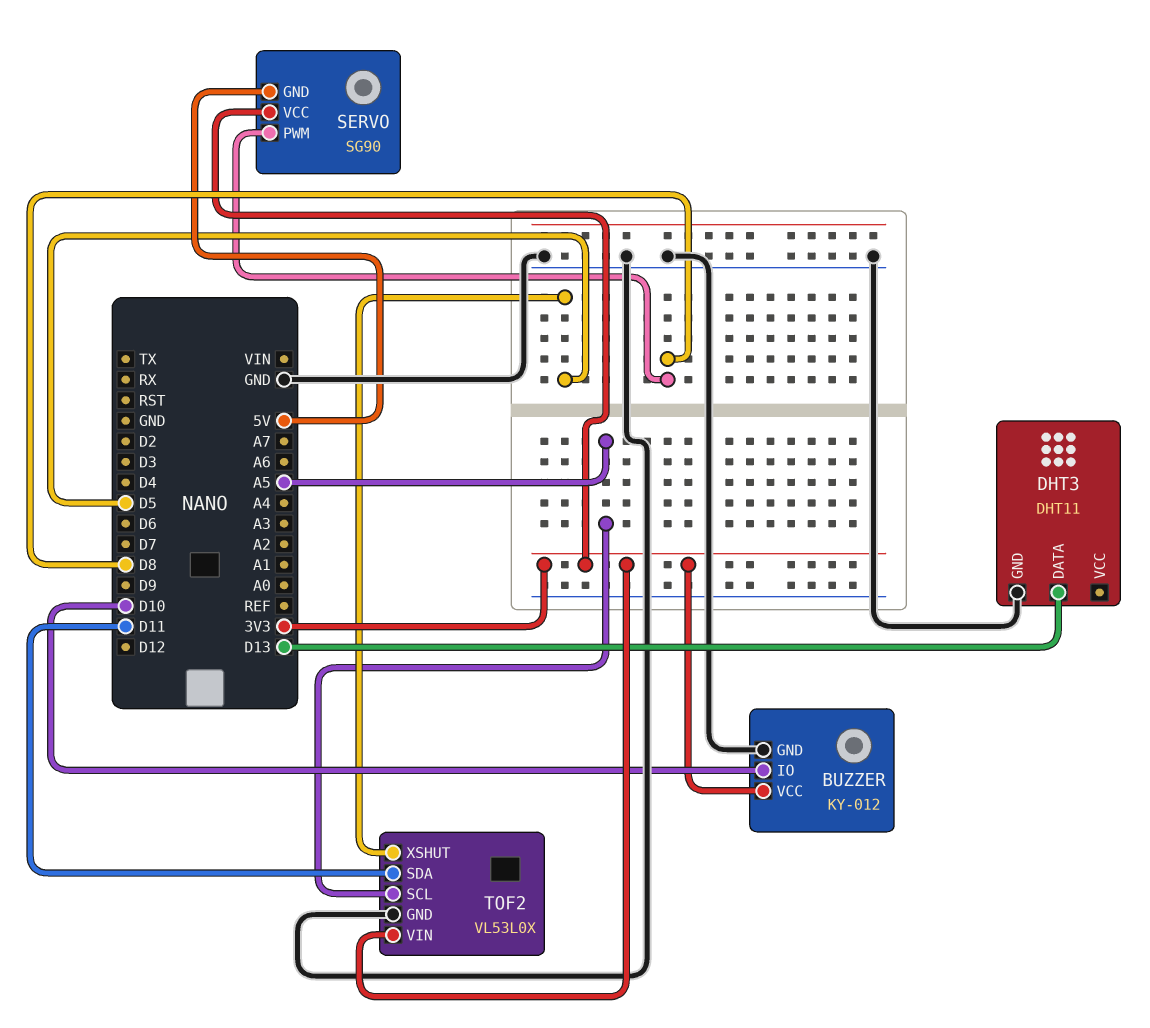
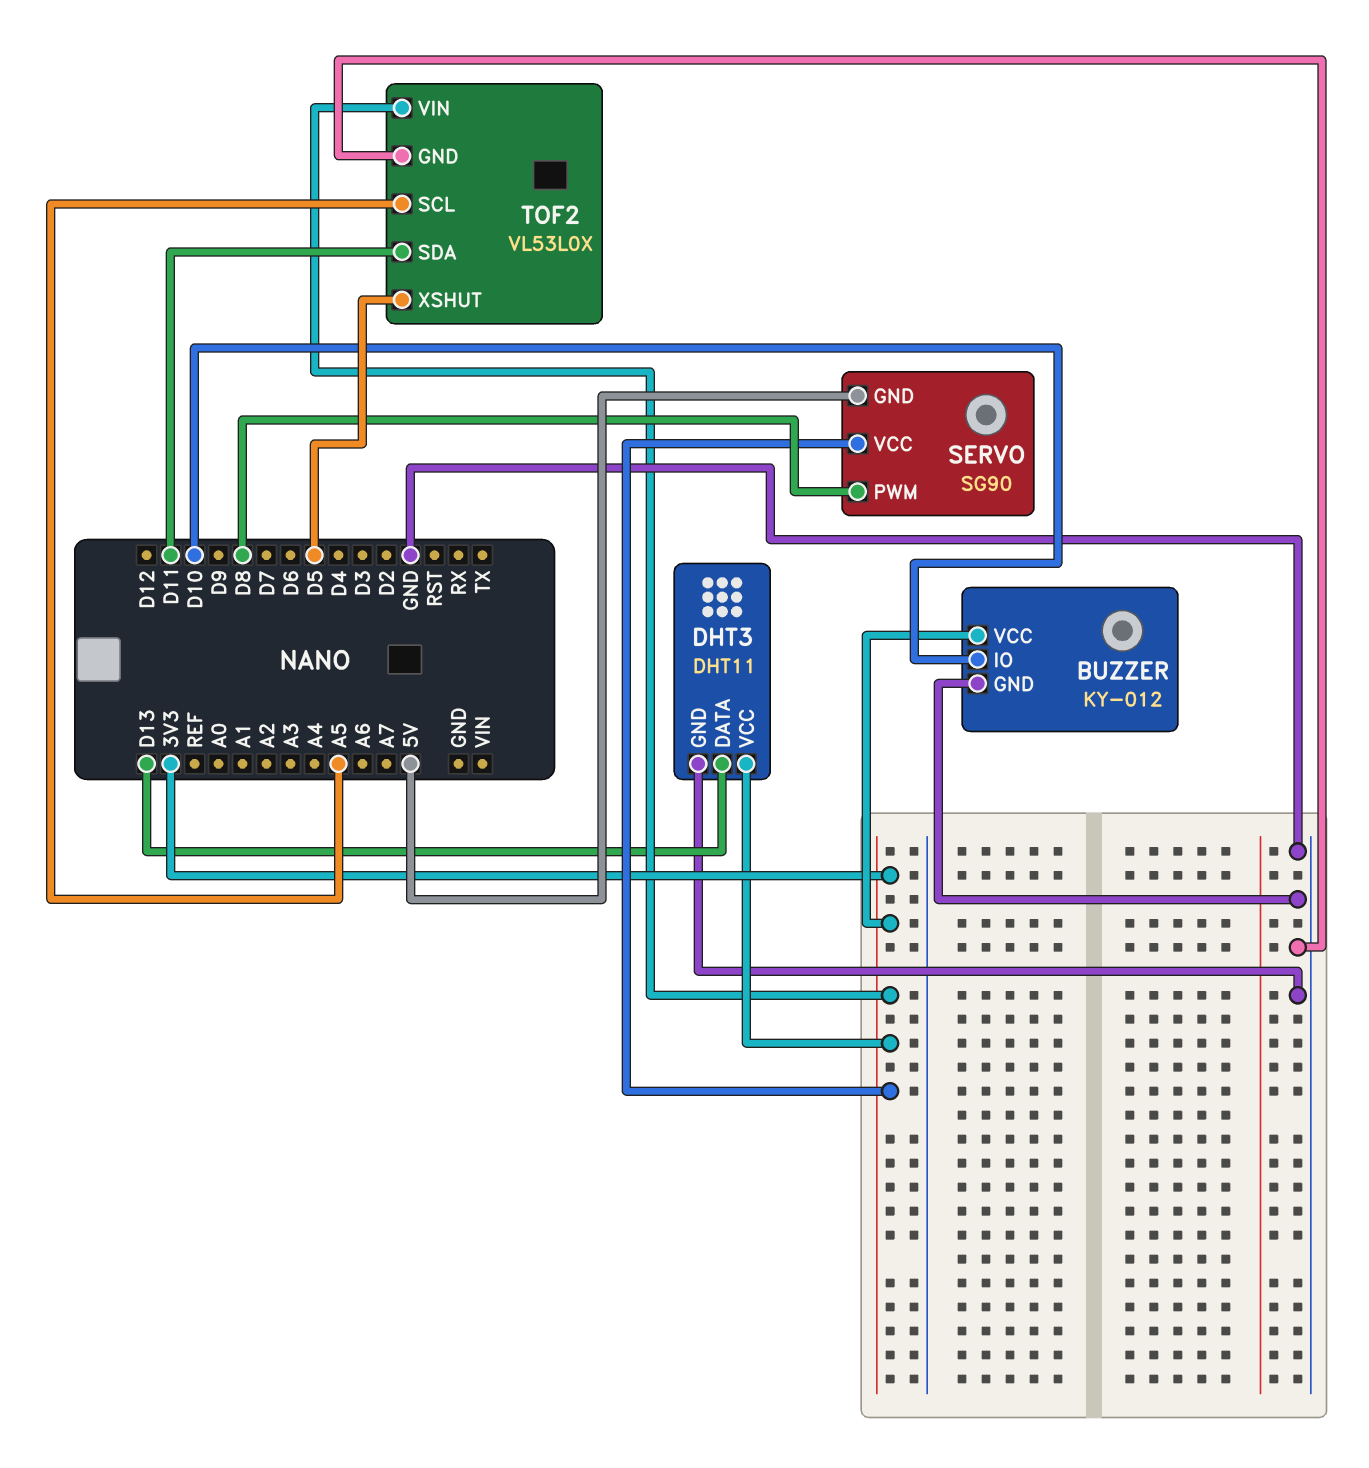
DHT3 pin VCC: none -> 3V3

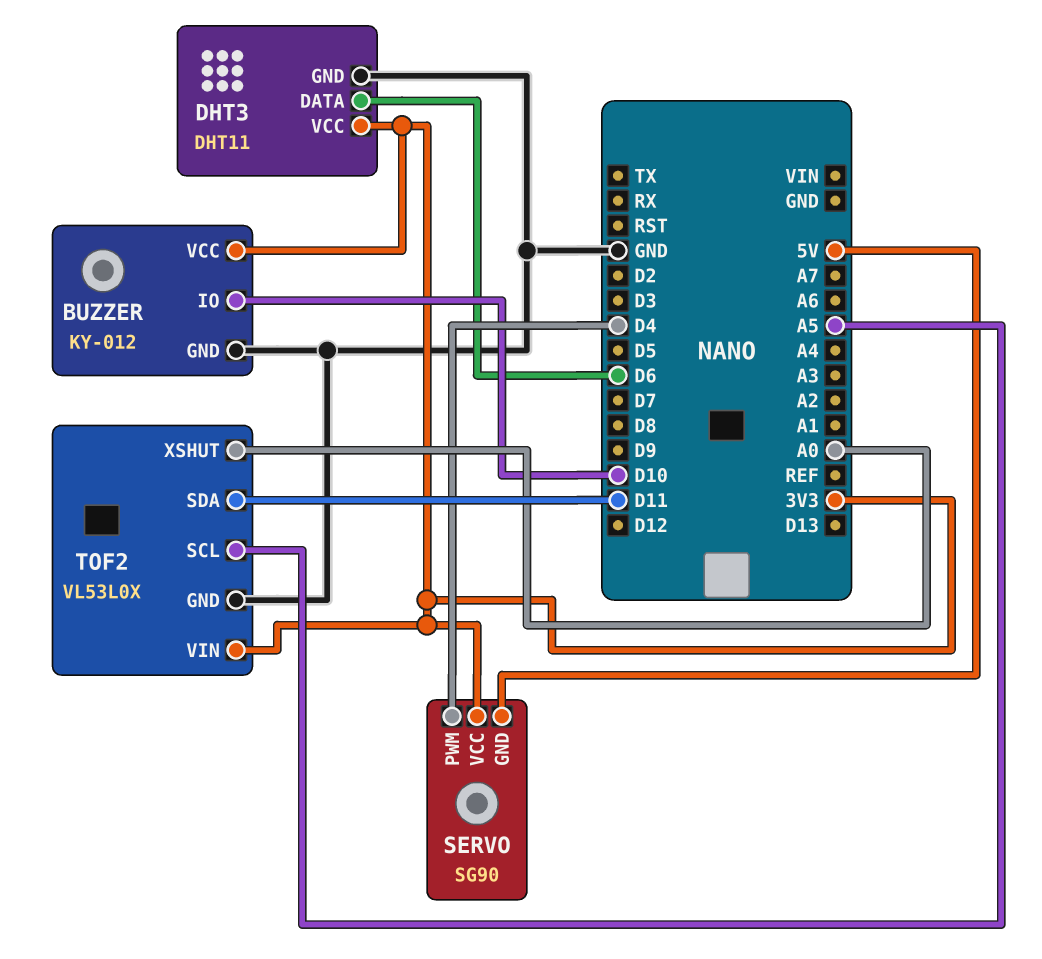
DHT3 pin DATA: D13 -> D6
SERVO pin PWM: D8 -> D4
TOF2 pin XSHUT: D5 -> A0

